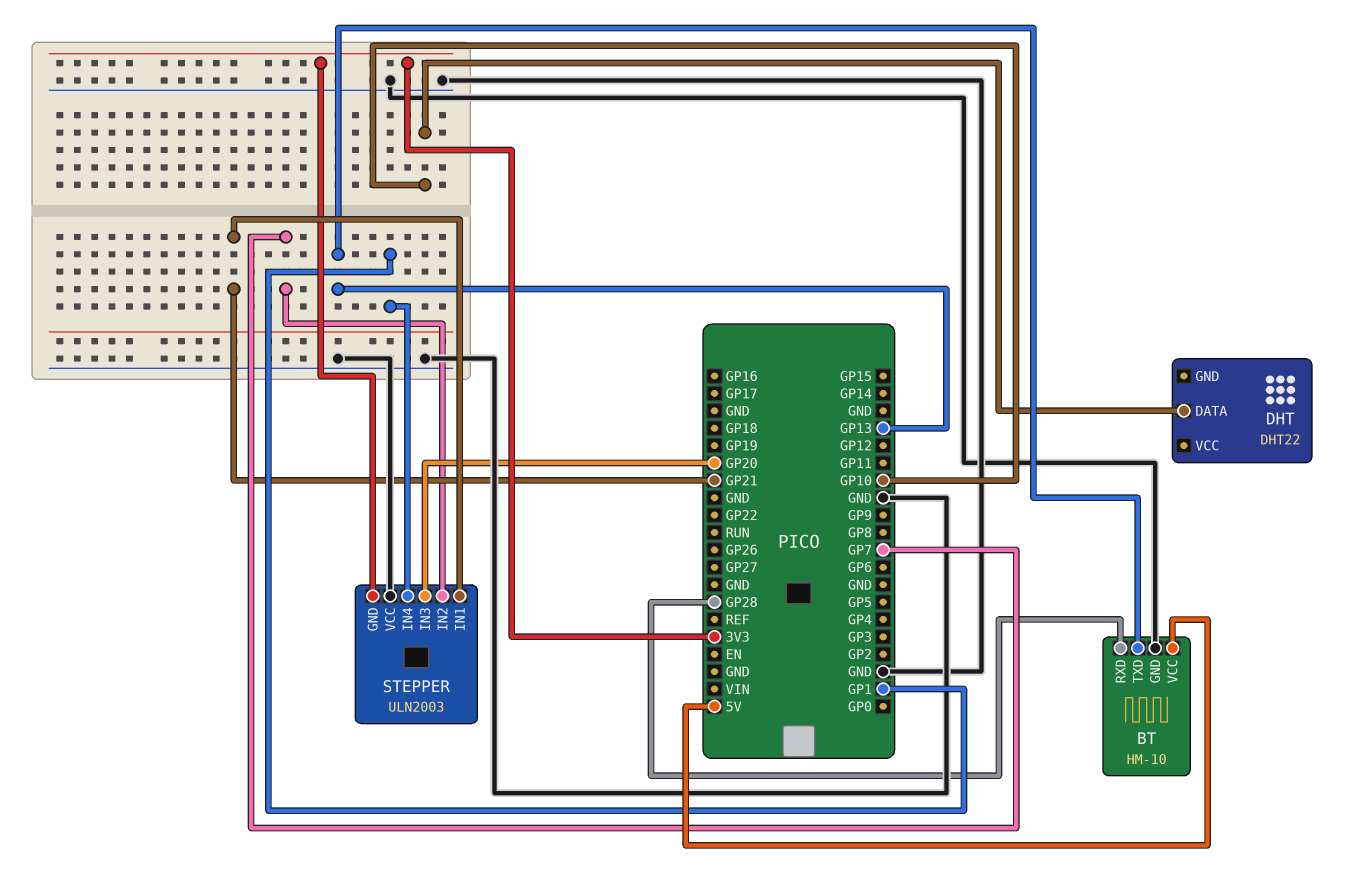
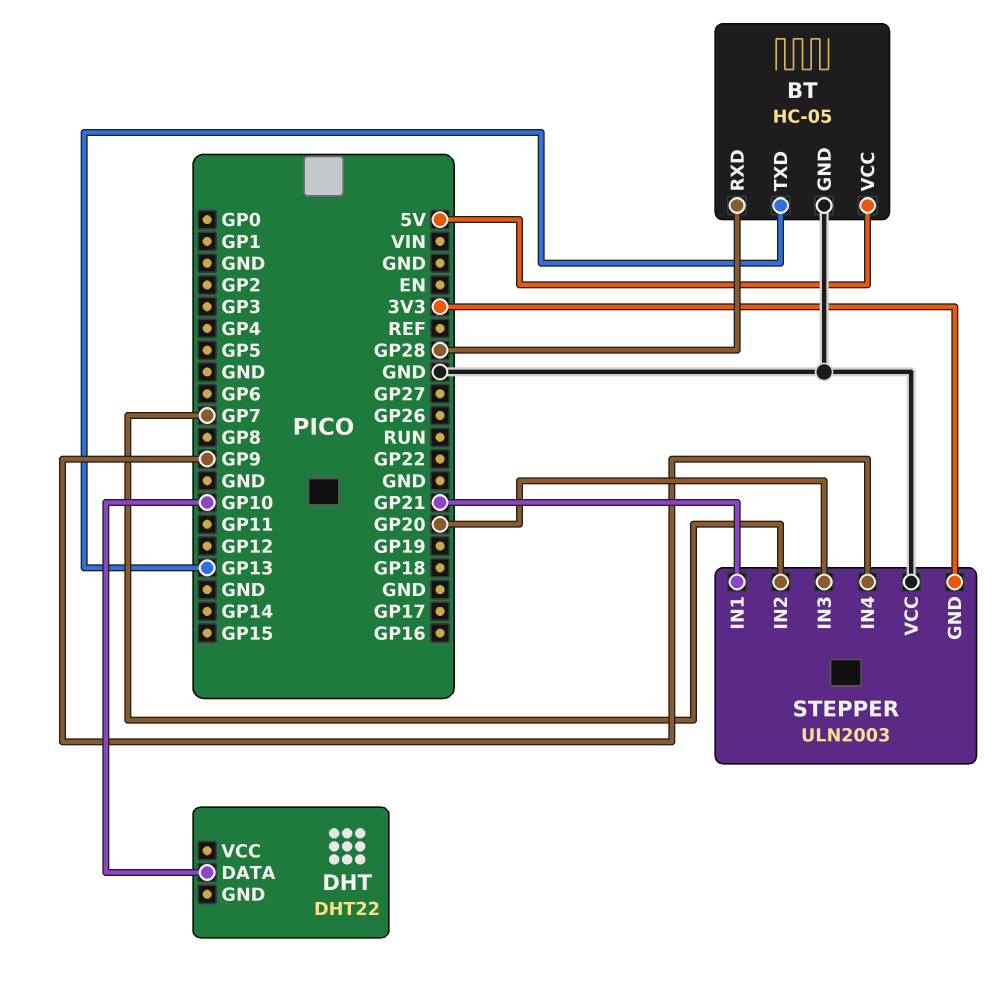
BT: HM-10 -> HC-05
STEPPER pin IN4: GP1 -> GP9

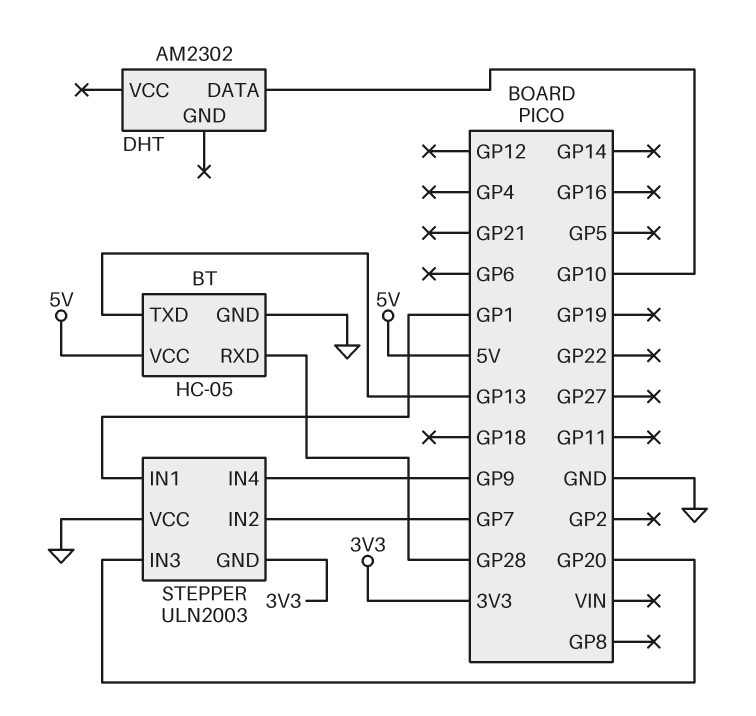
DHT: DHT22 -> AM2302
STEPPER pin IN1: GP21 -> GP1

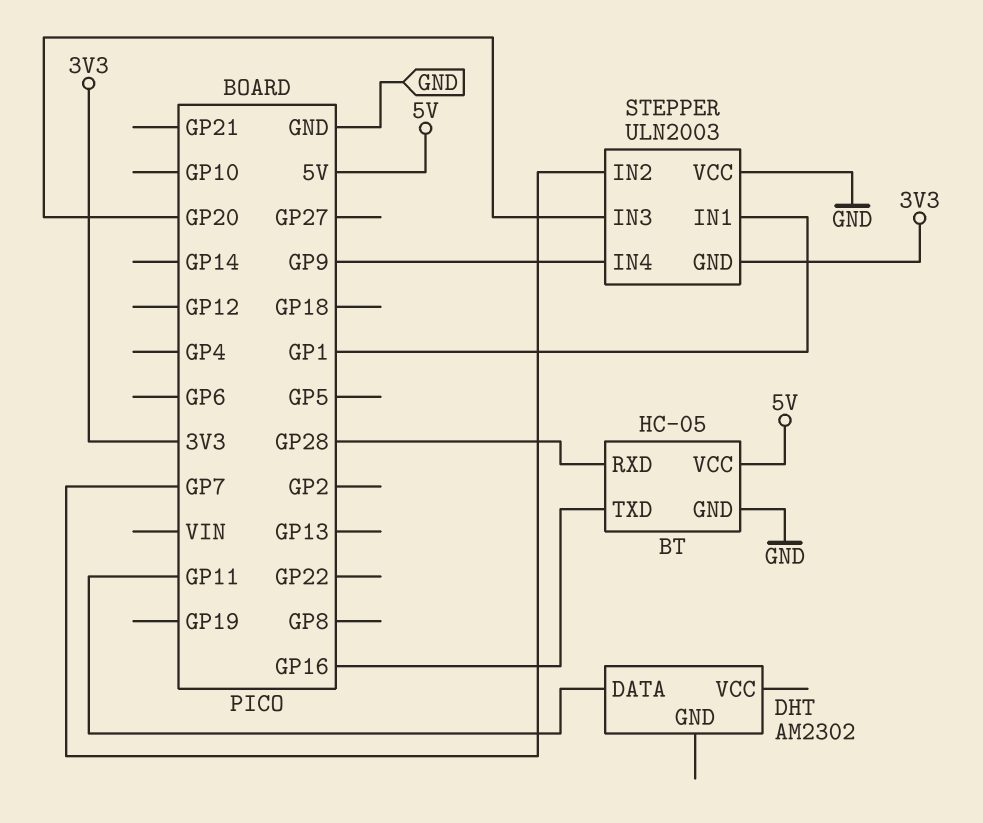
BT pin TXD: GP13 -> GP16
DHT pin DATA: GP10 -> GP11

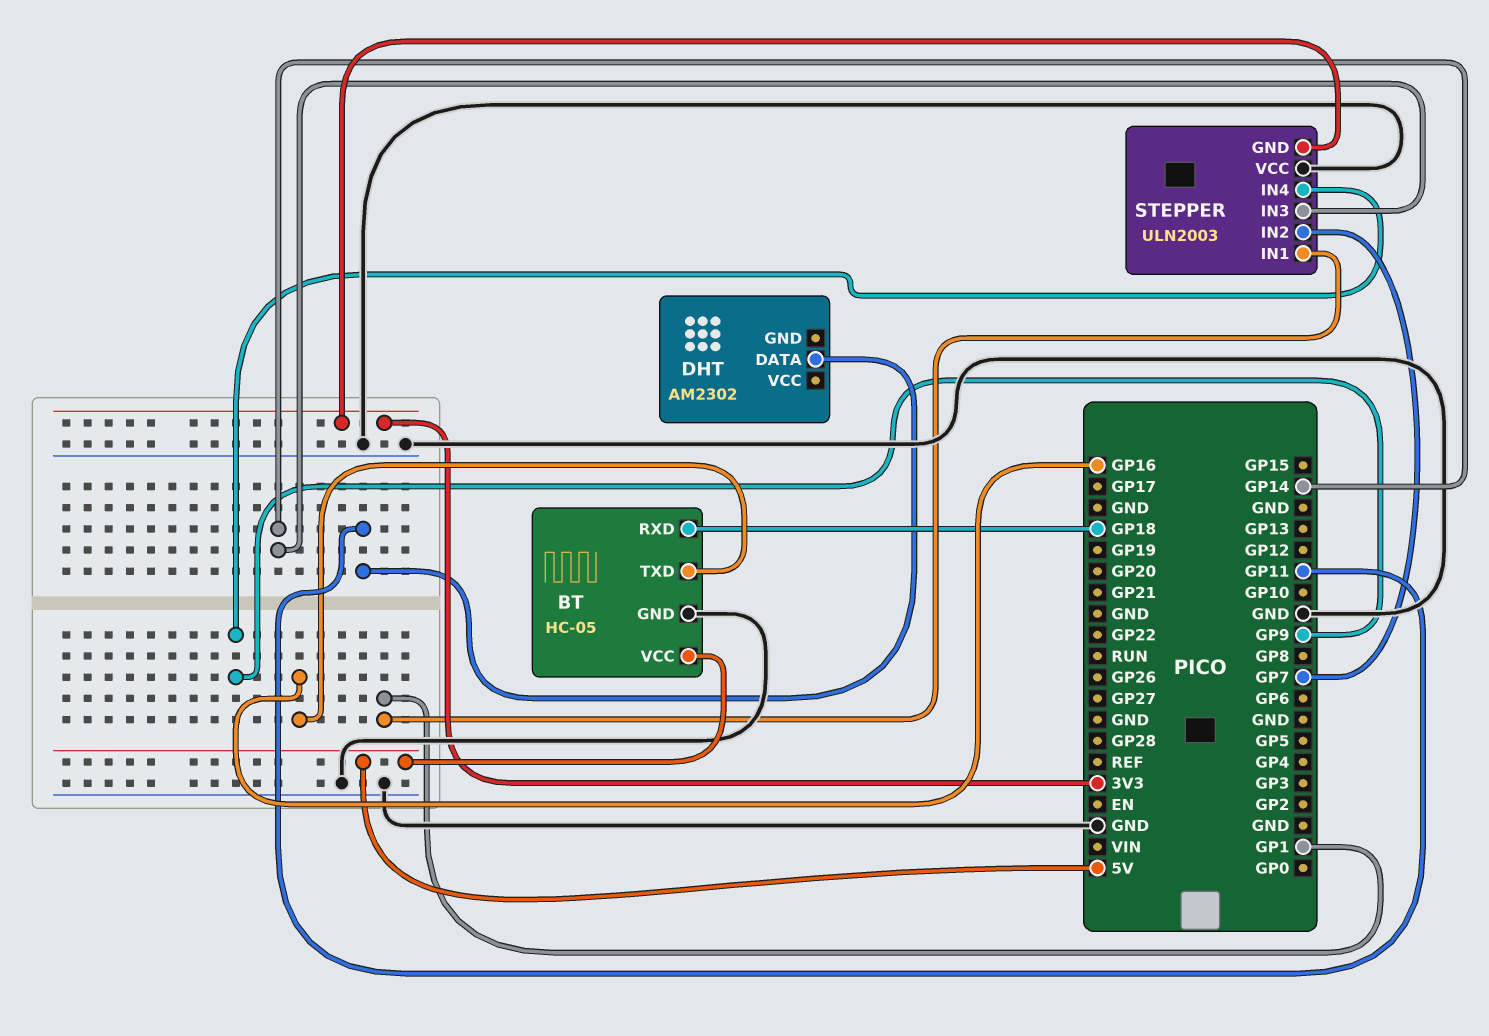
BT pin RXD: GP28 -> GP18
STEPPER pin IN3: GP20 -> GP14

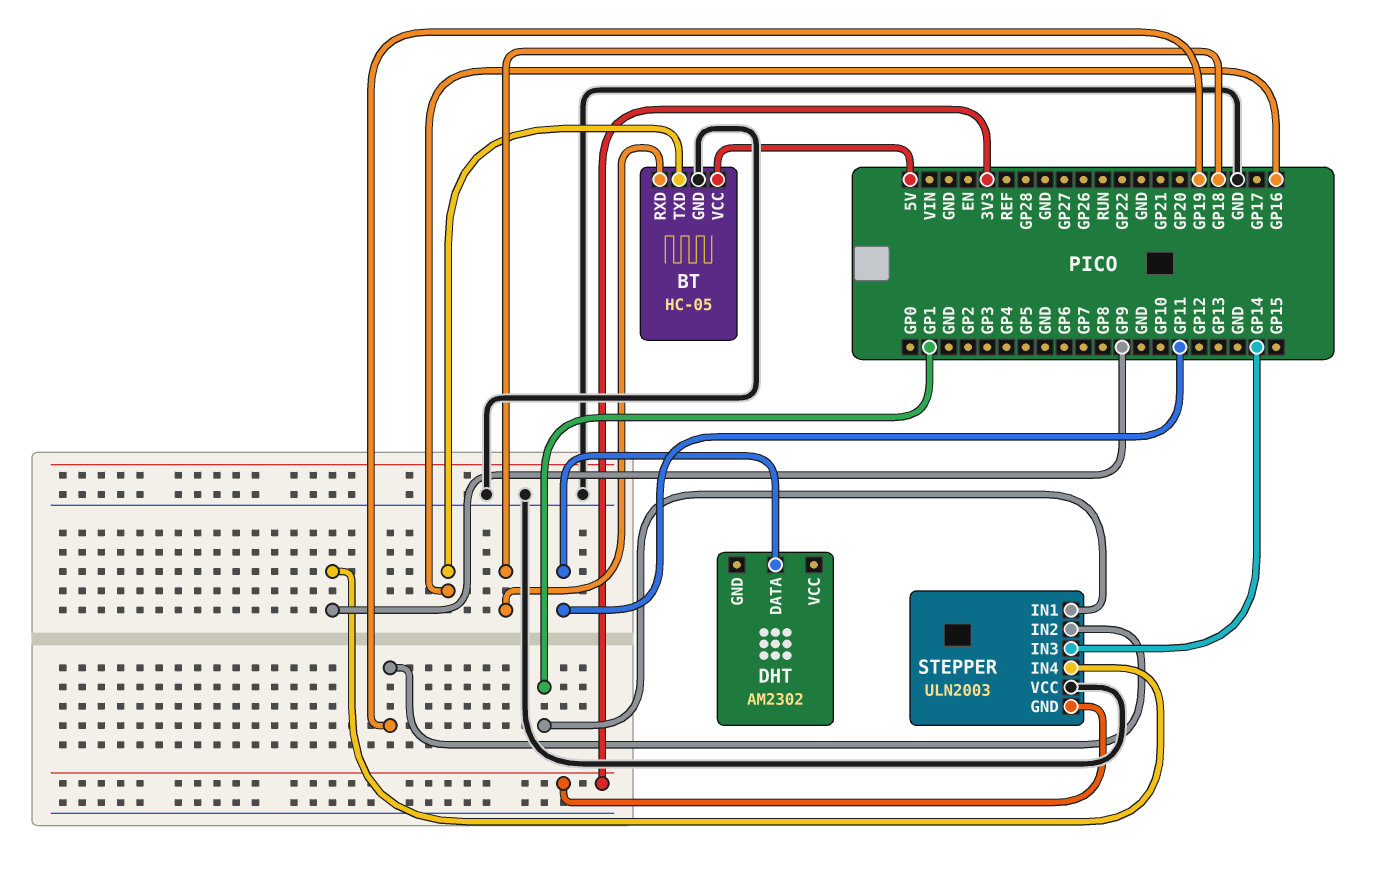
STEPPER pin IN2: GP7 -> GP19

